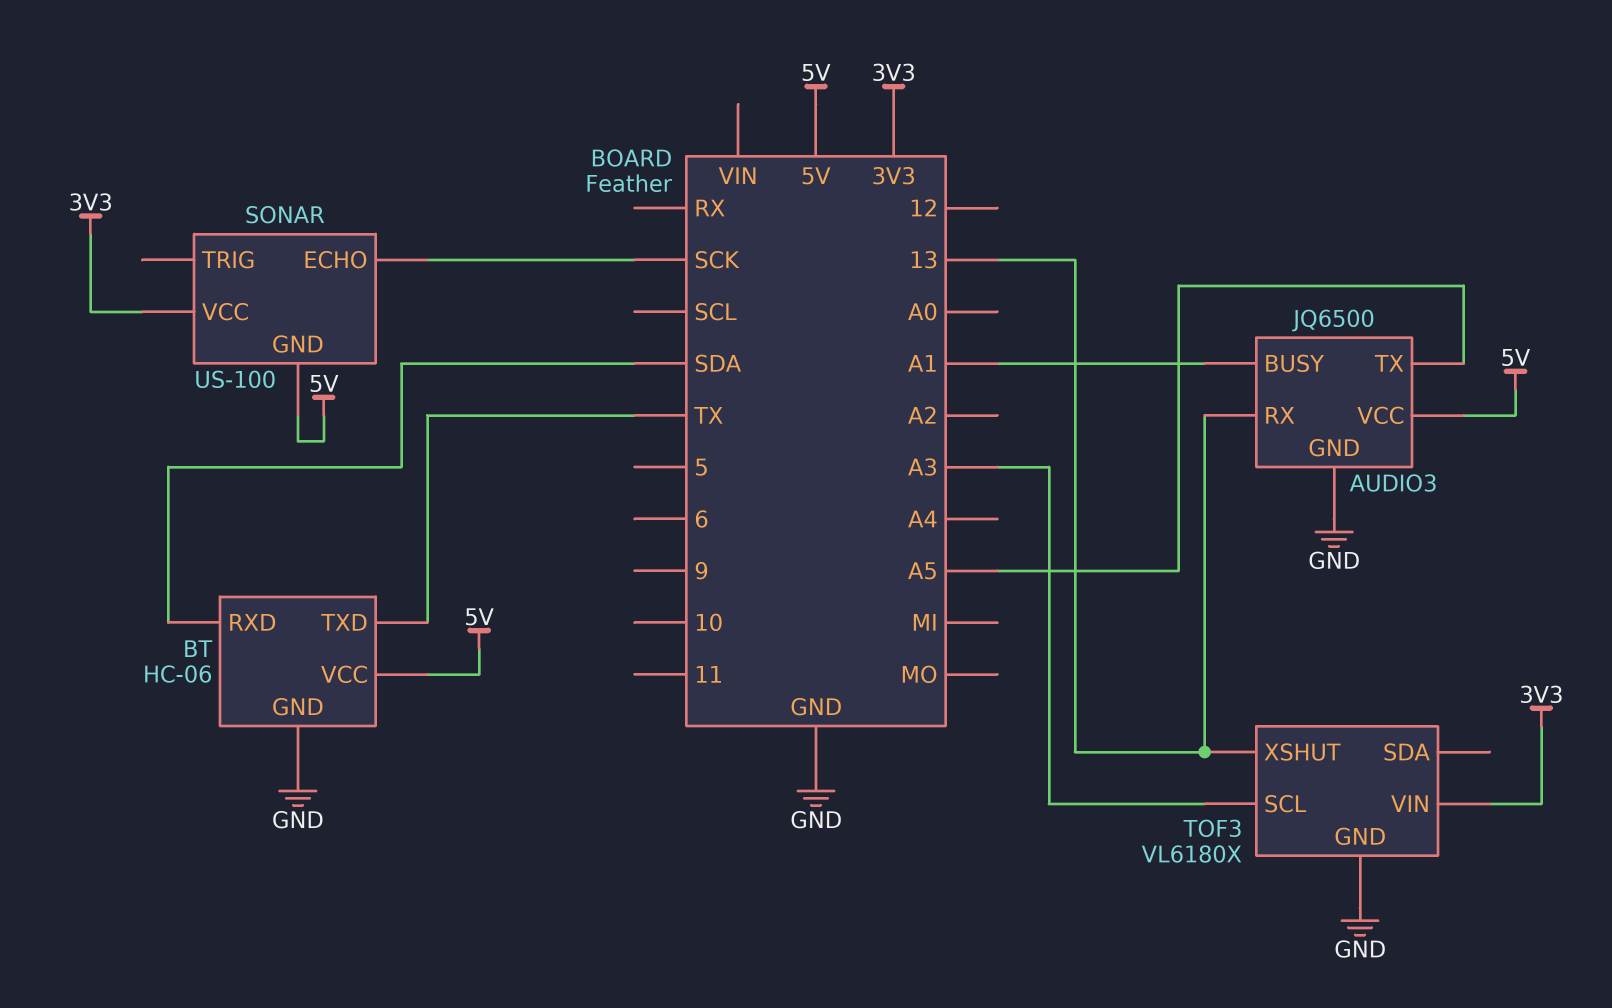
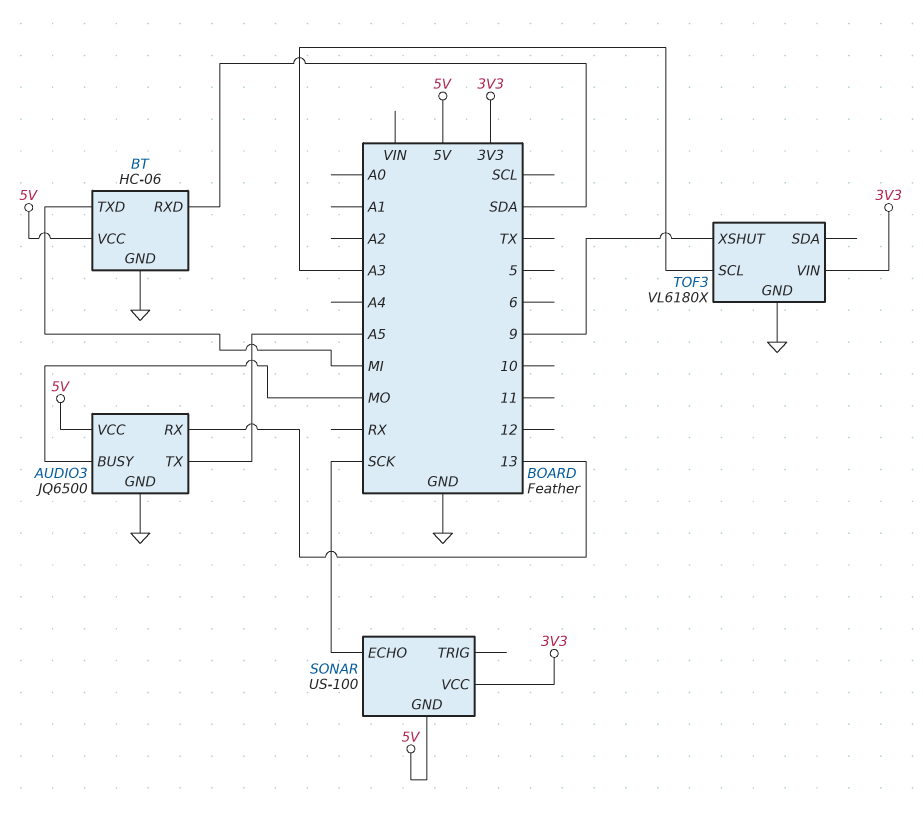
AUDIO3 pin BUSY: A1 -> MO
BT pin TXD: TX -> MI
TOF3 pin XSHUT: 13 -> 9

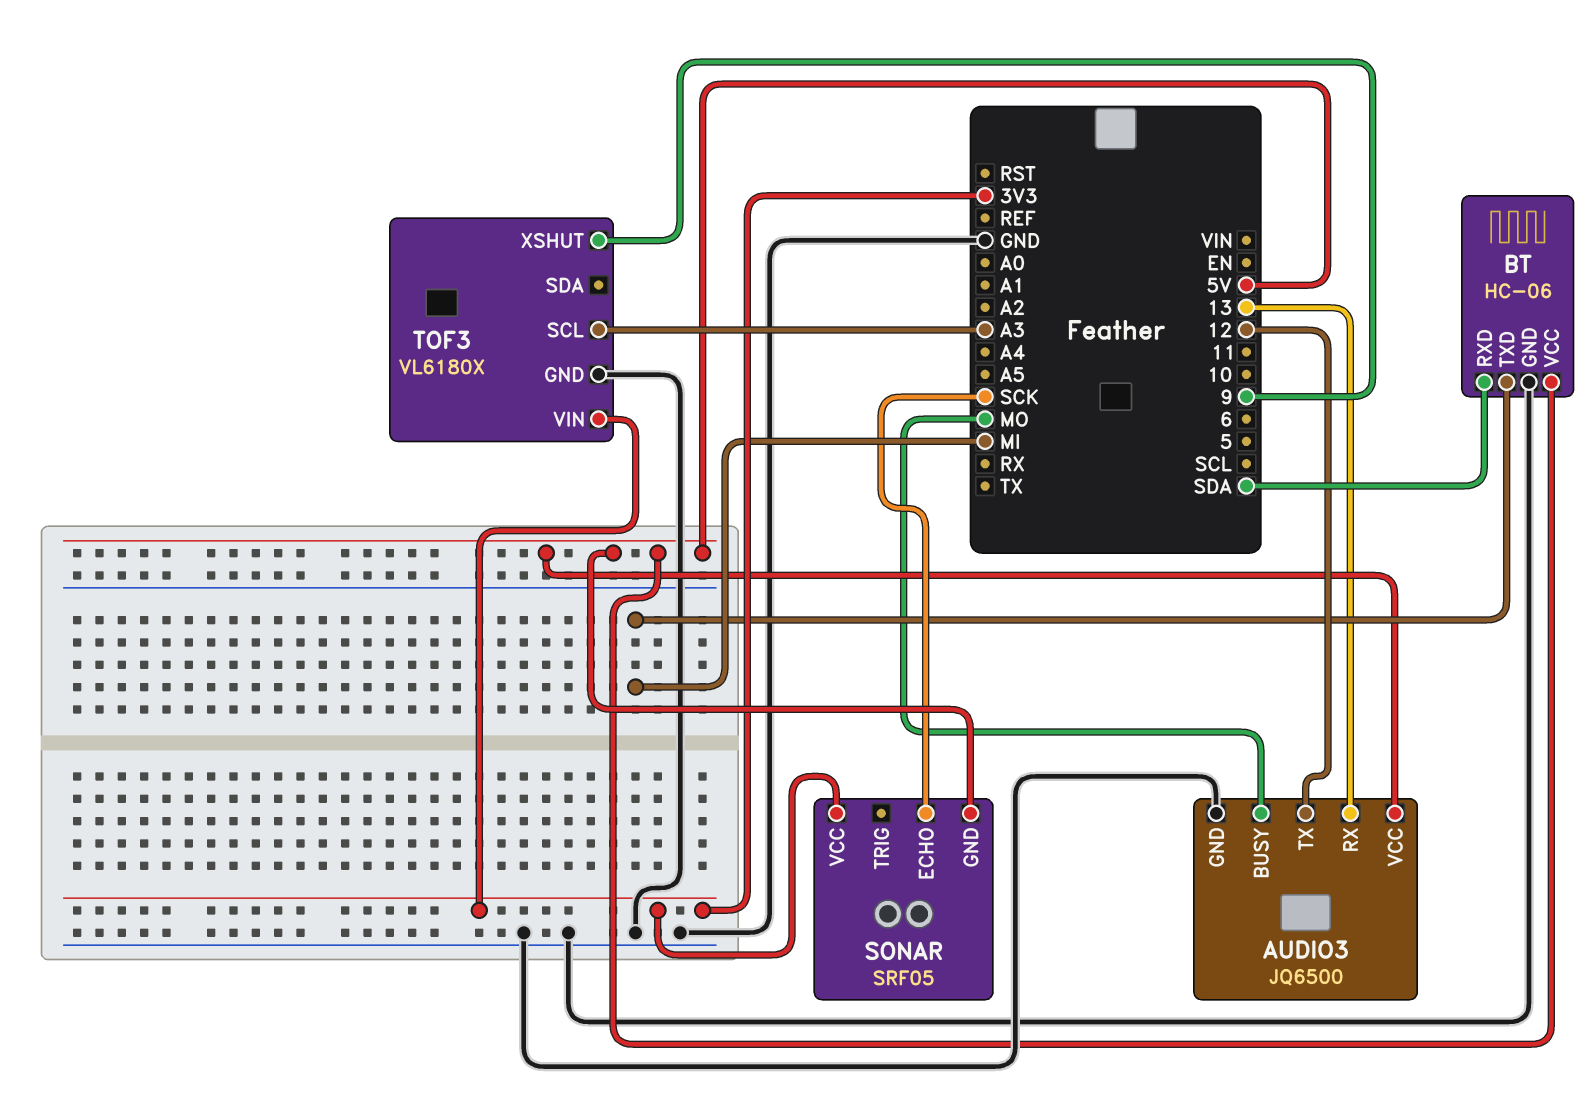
AUDIO3 pin TX: A5 -> 12
SONAR: US-100 -> SRF05

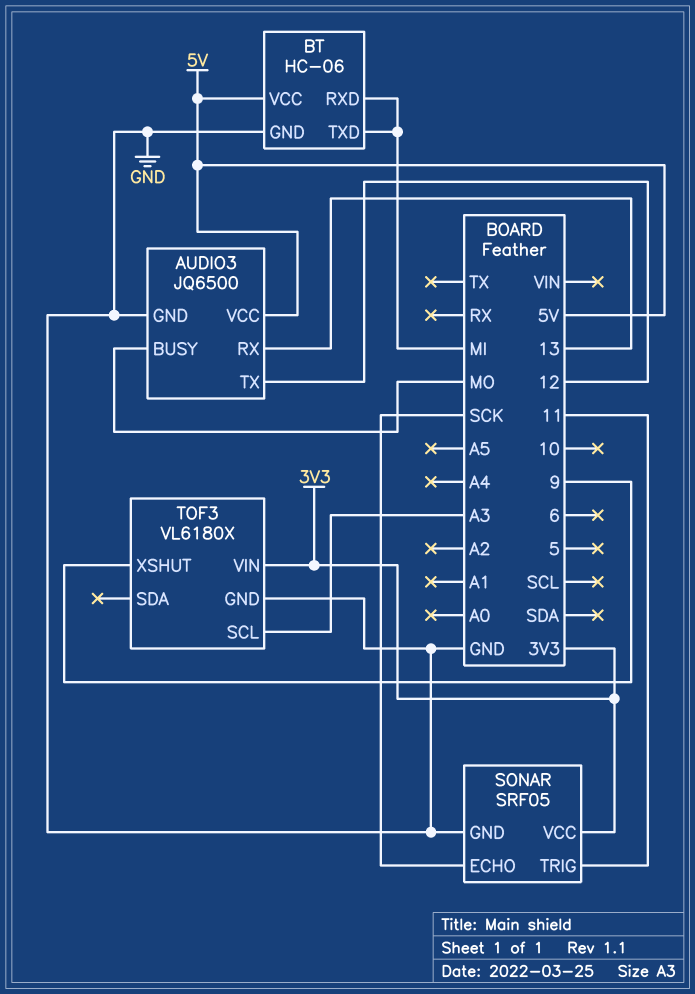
BT pin RXD: SDA -> MI
SONAR pin GND: 5V -> GND
SONAR pin TRIG: none -> 11

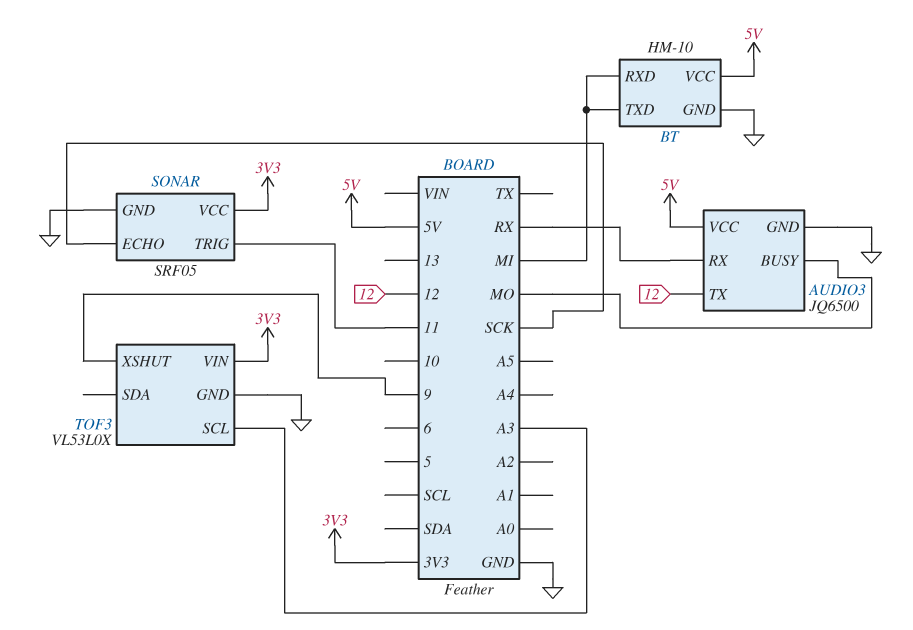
AUDIO3 pin RX: 13 -> RX
BT: HC-06 -> HM-10
TOF3: VL6180X -> VL53L0X

